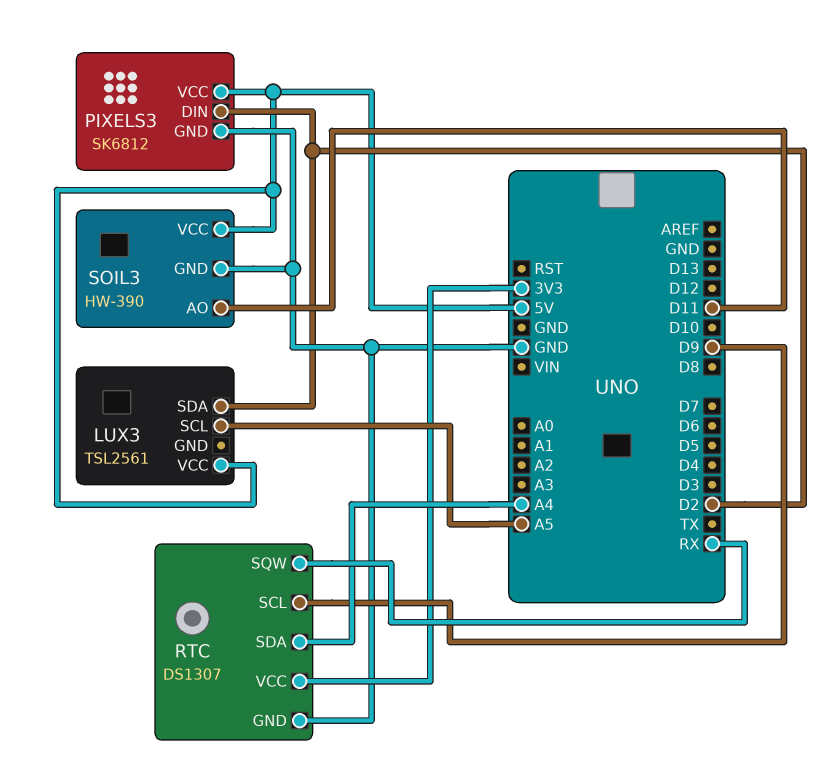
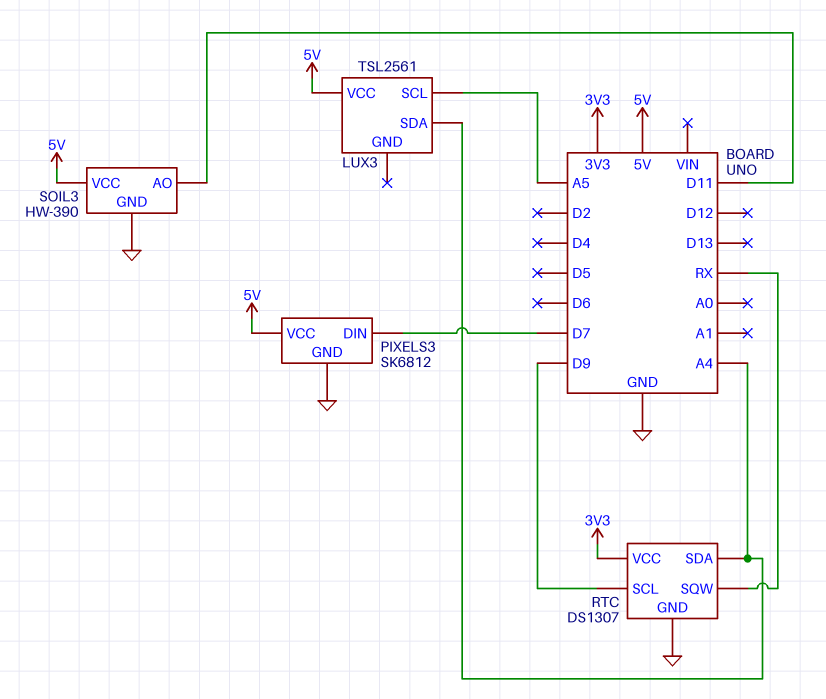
LUX3 pin SDA: D2 -> A4
PIXELS3 pin DIN: D2 -> D7

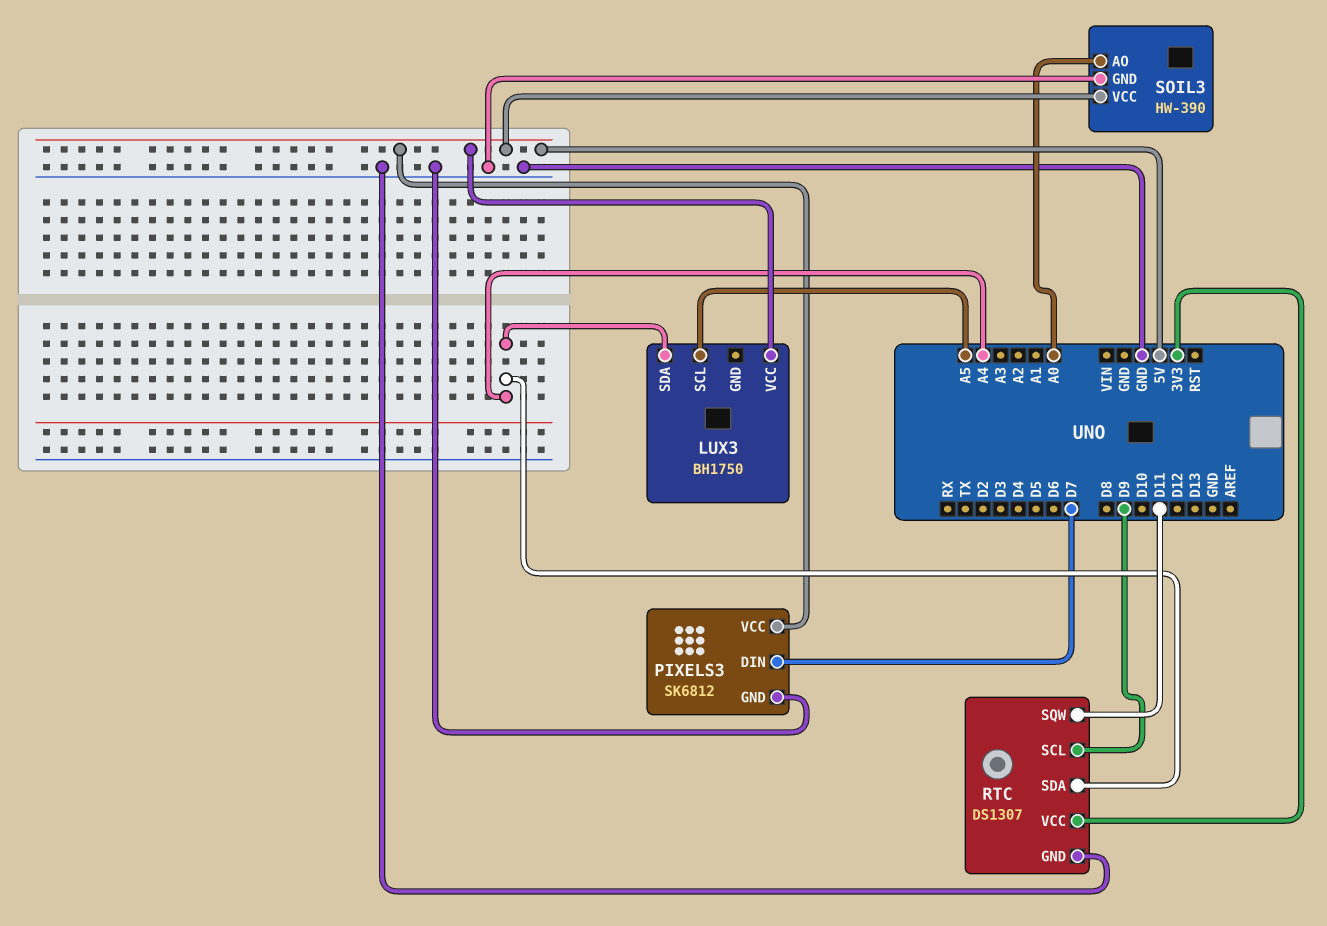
LUX3: TSL2561 -> BH1750
RTC pin SQW: RX -> D11
SOIL3 pin AO: D11 -> A0

